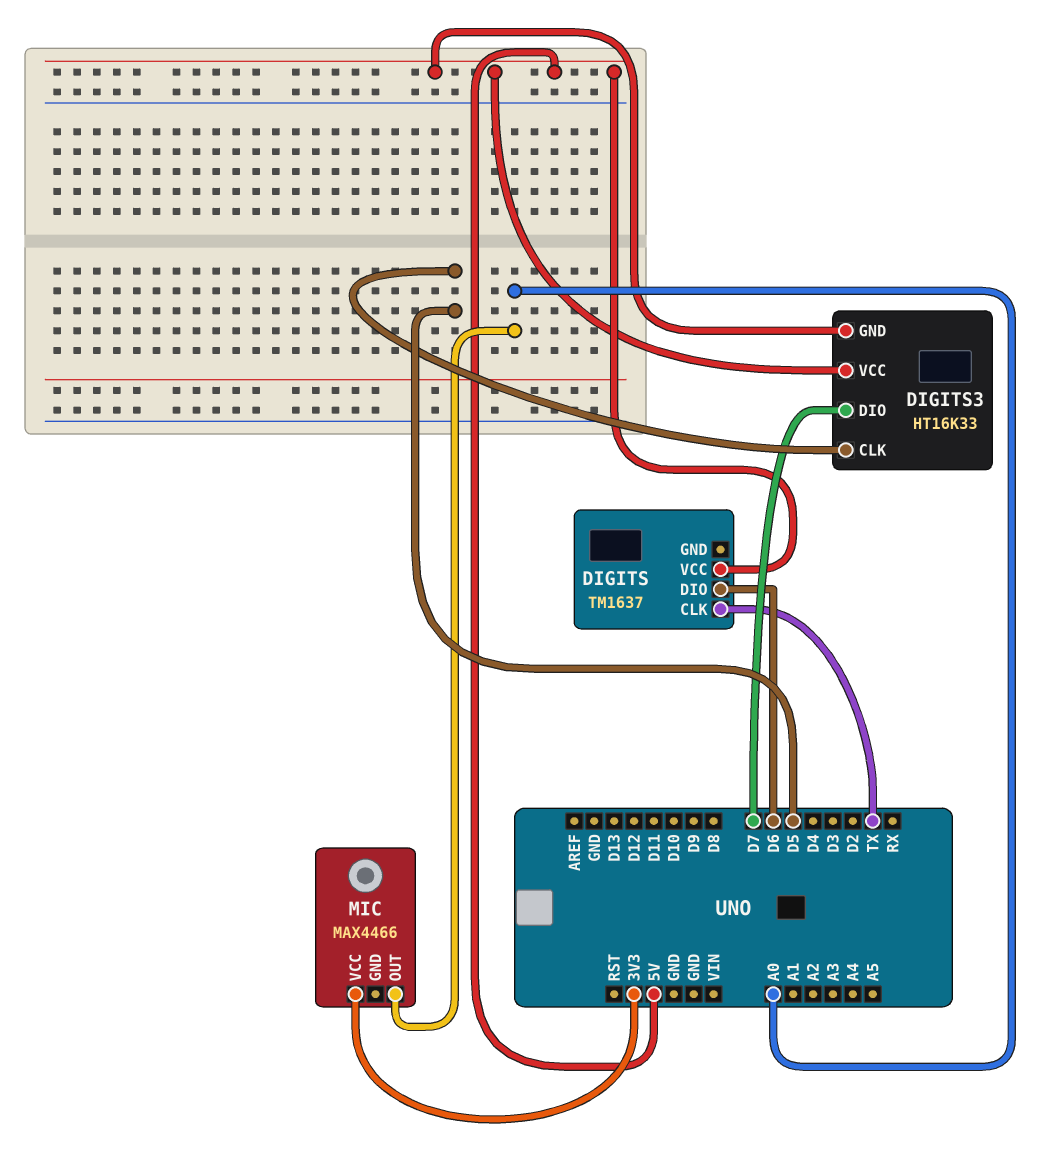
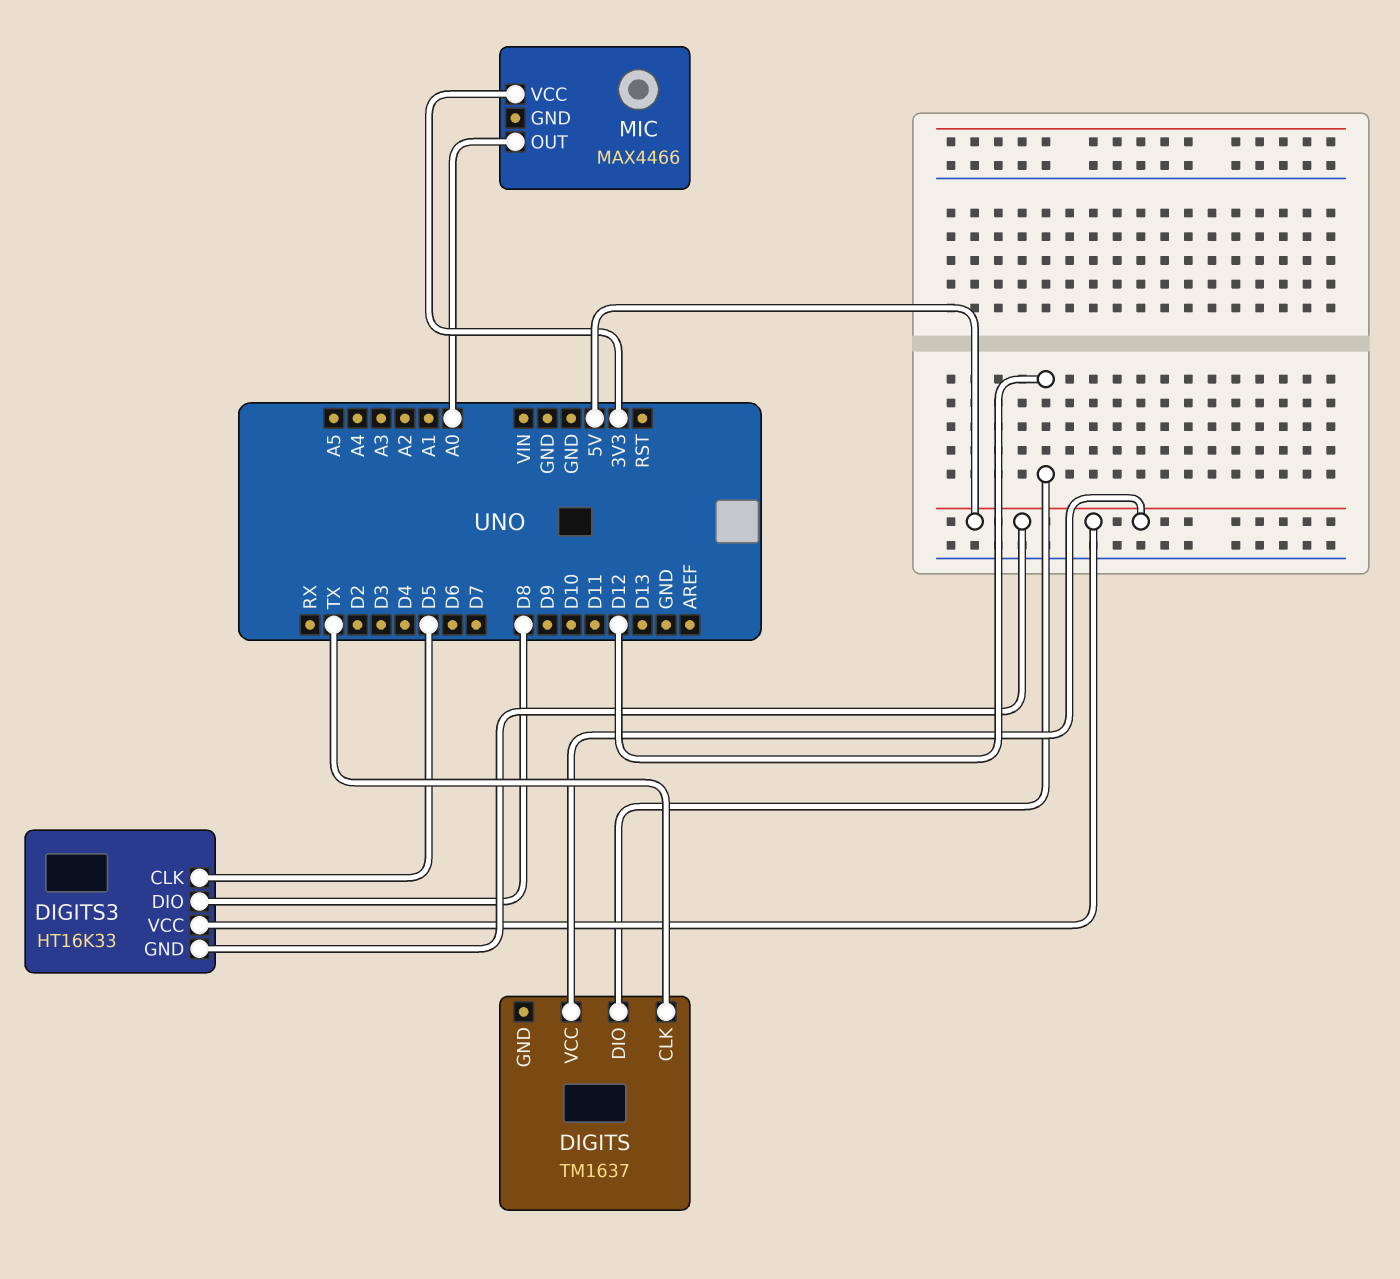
DIGITS pin DIO: D6 -> D12
DIGITS3 pin DIO: D7 -> D8

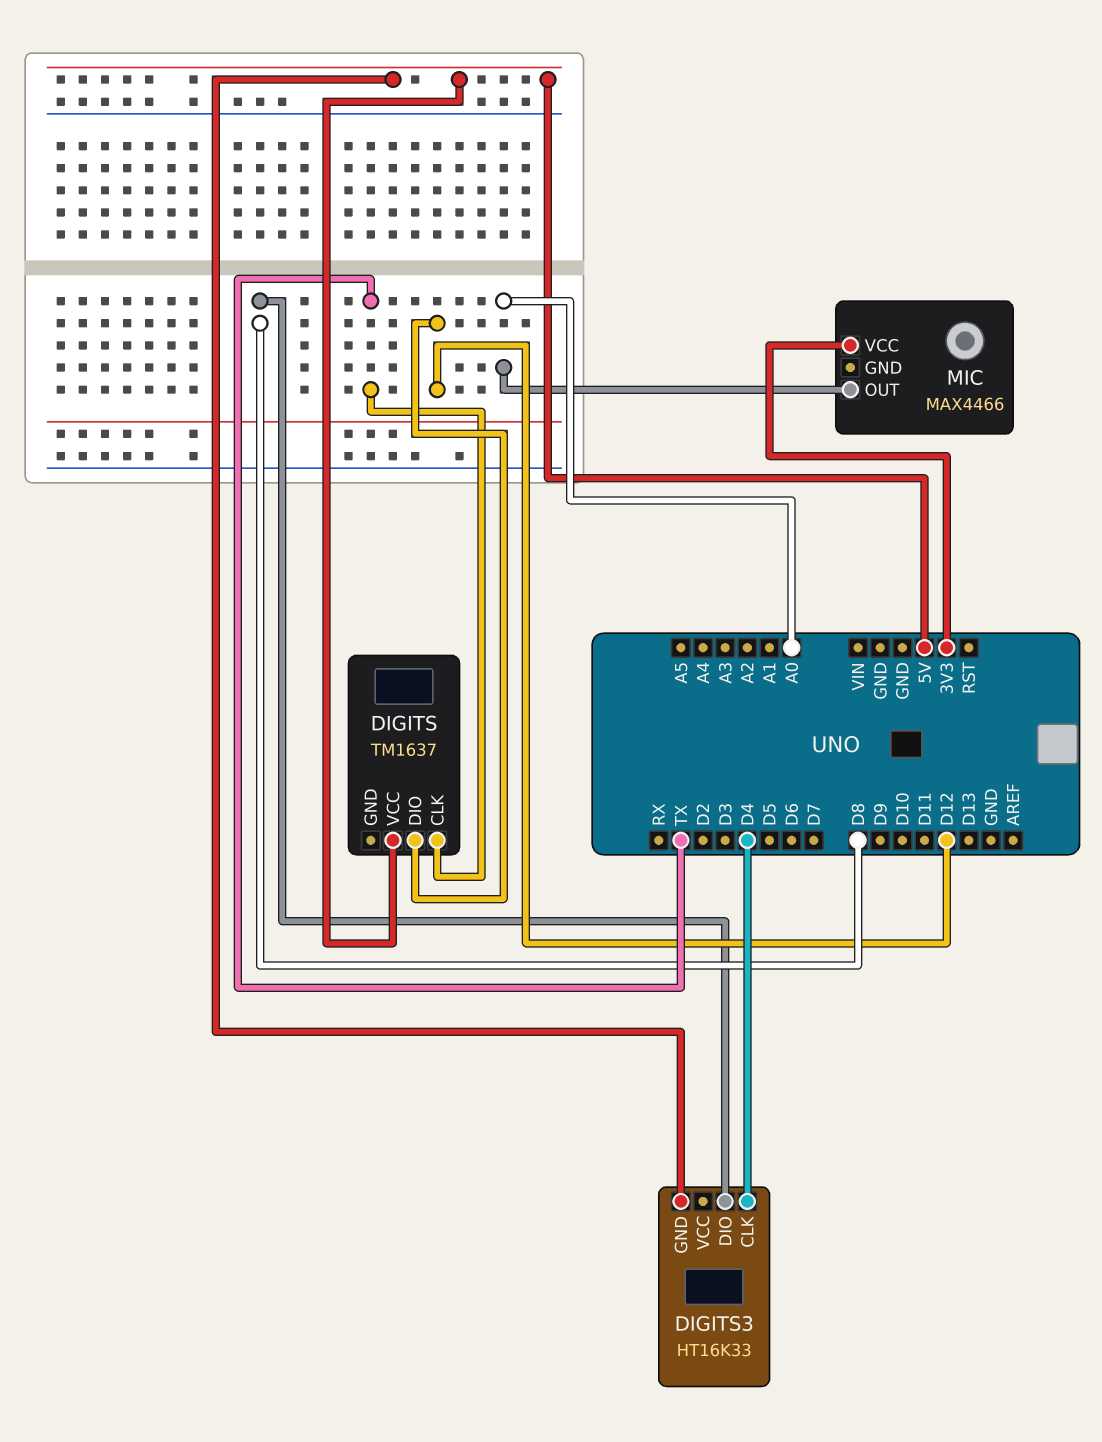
DIGITS3 pin CLK: D5 -> D4
DIGITS3 pin VCC: 5V -> none

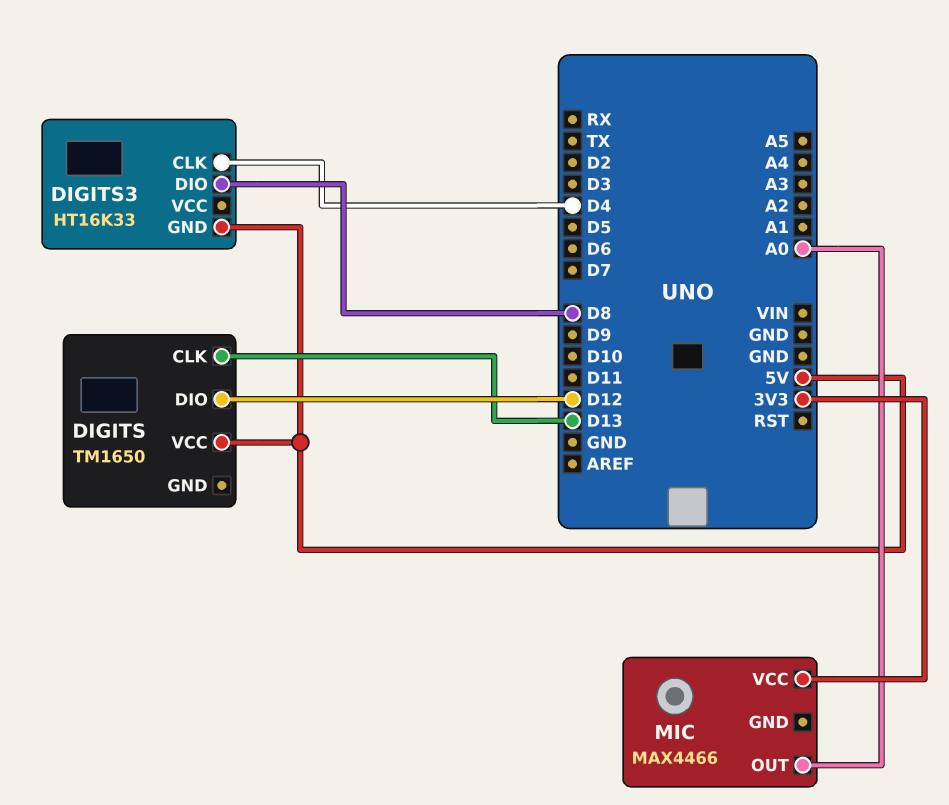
DIGITS: TM1637 -> TM1650
DIGITS pin CLK: TX -> D13

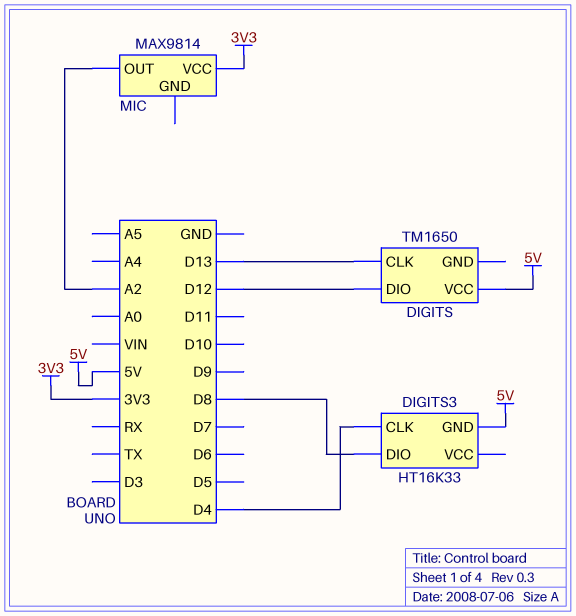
MIC: MAX4466 -> MAX9814
MIC pin OUT: A0 -> A2

